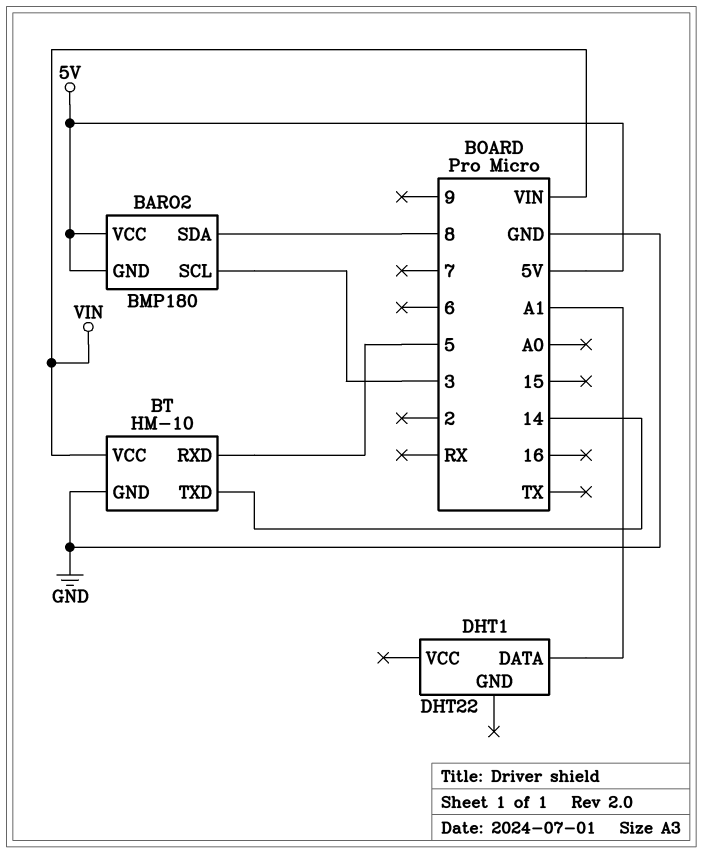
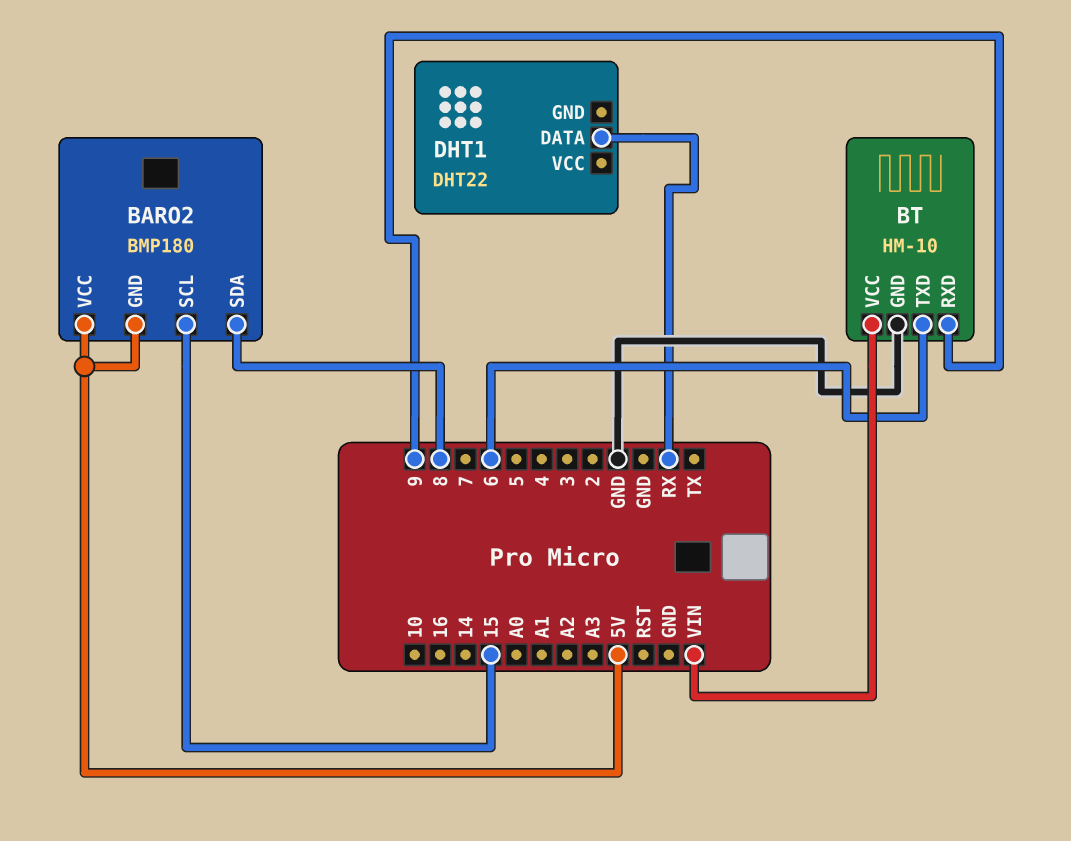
BARO2 pin SCL: 3 -> 15
BT pin RXD: 5 -> 9
BT pin TXD: 14 -> 6
DHT1 pin DATA: A1 -> RX

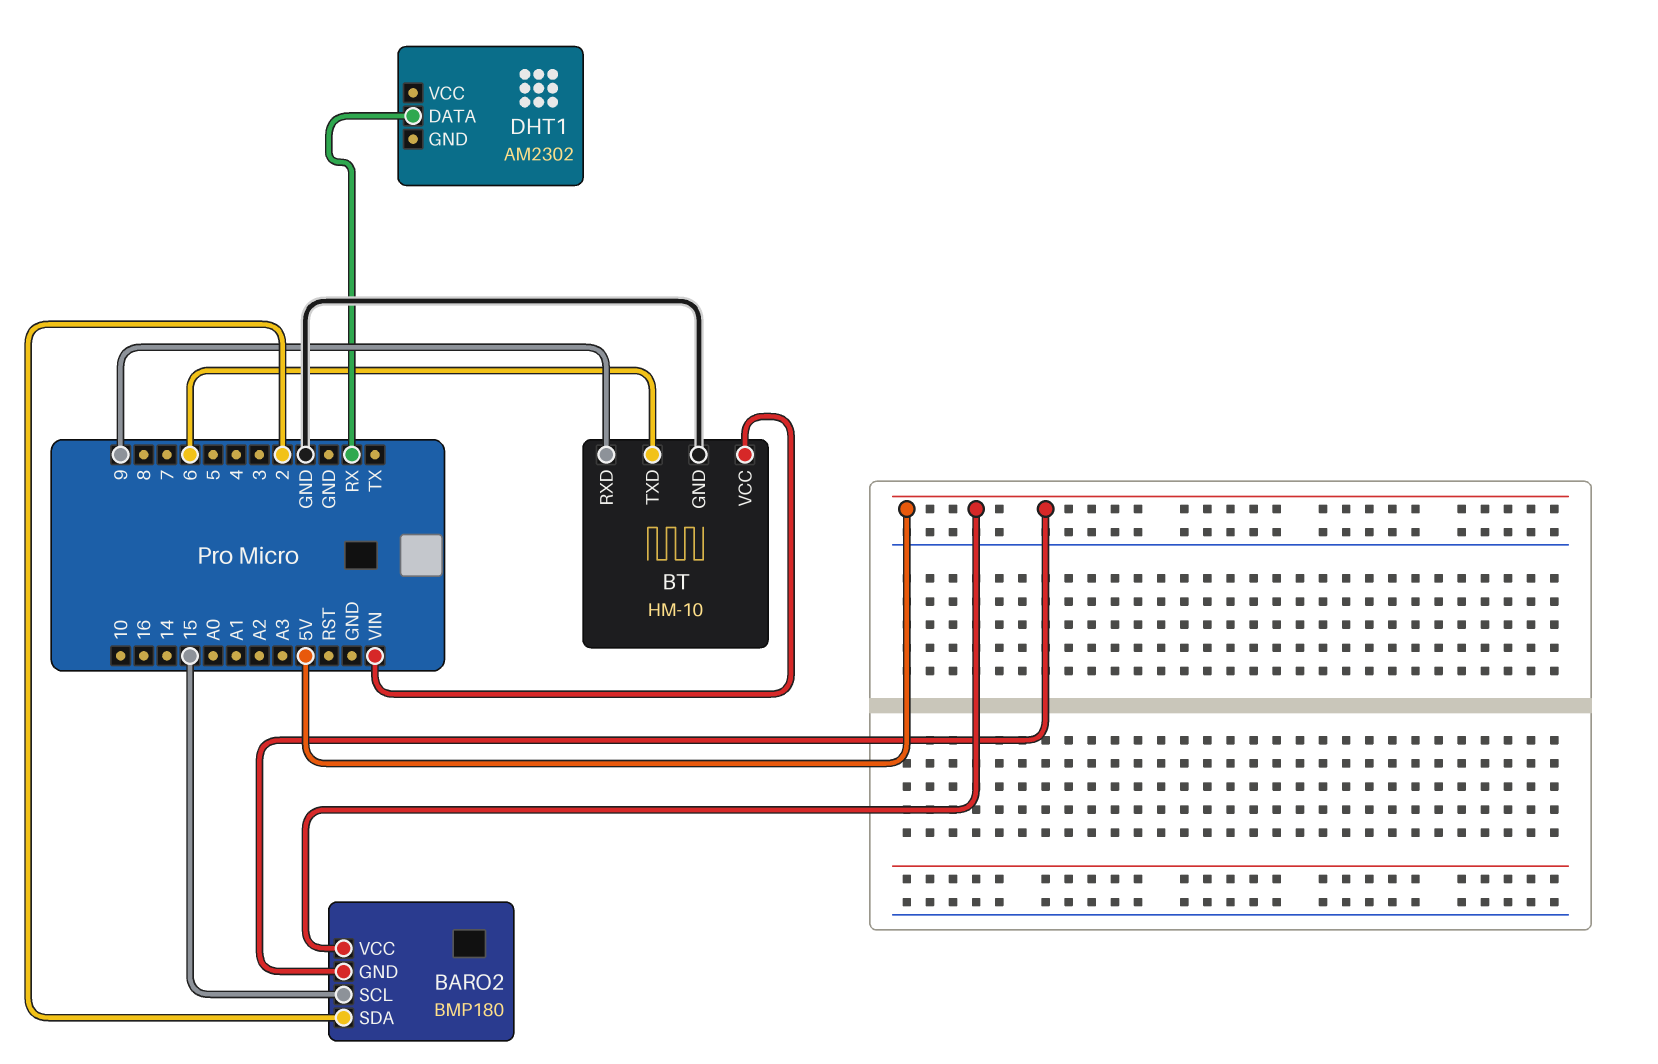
BARO2 pin SDA: 8 -> 2
DHT1: DHT22 -> AM2302

